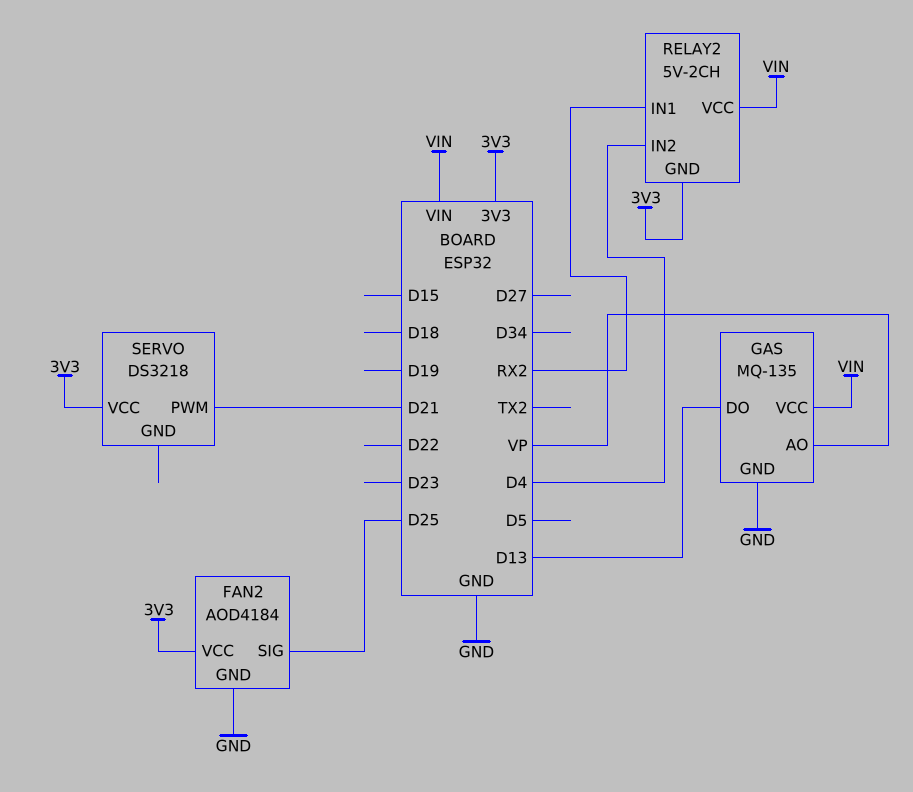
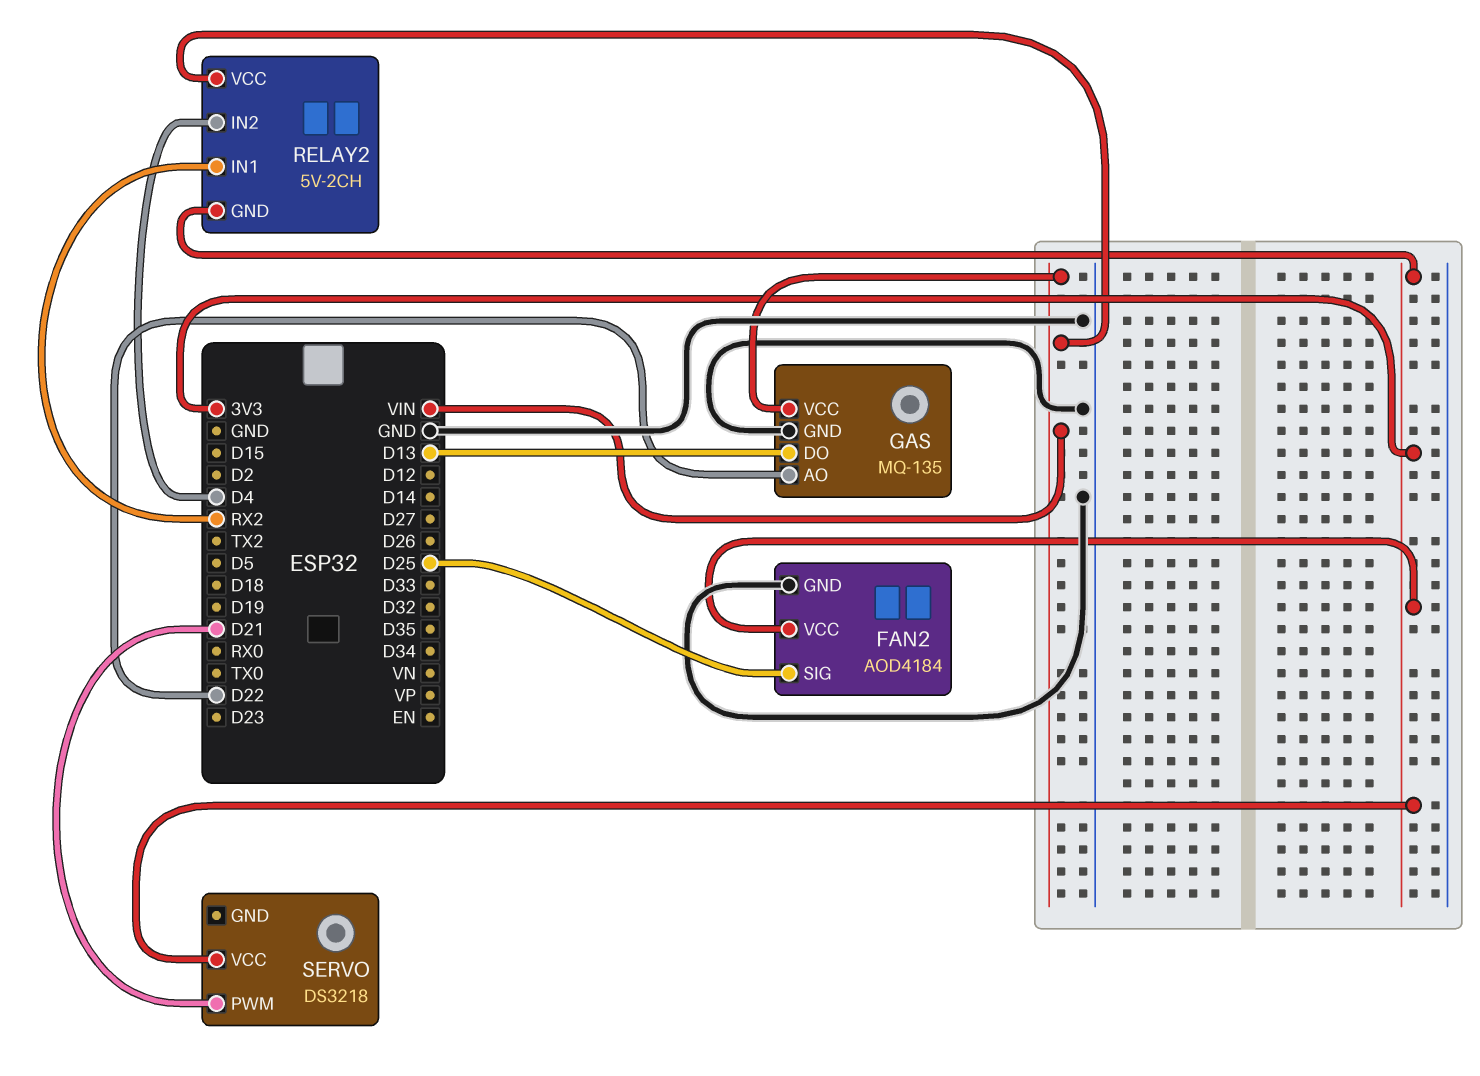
GAS pin AO: VP -> D22

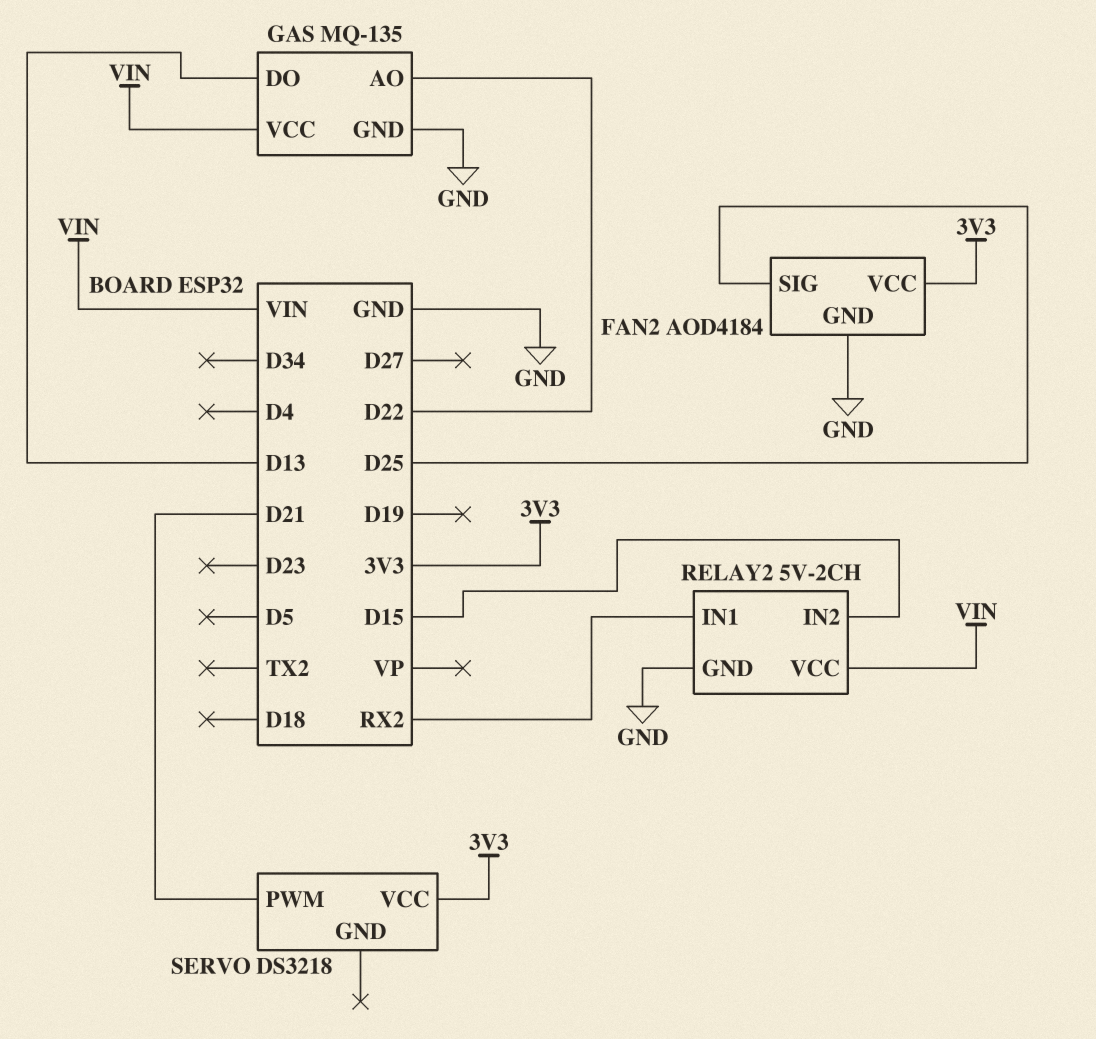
RELAY2 pin GND: 3V3 -> GND
RELAY2 pin IN2: D4 -> D15

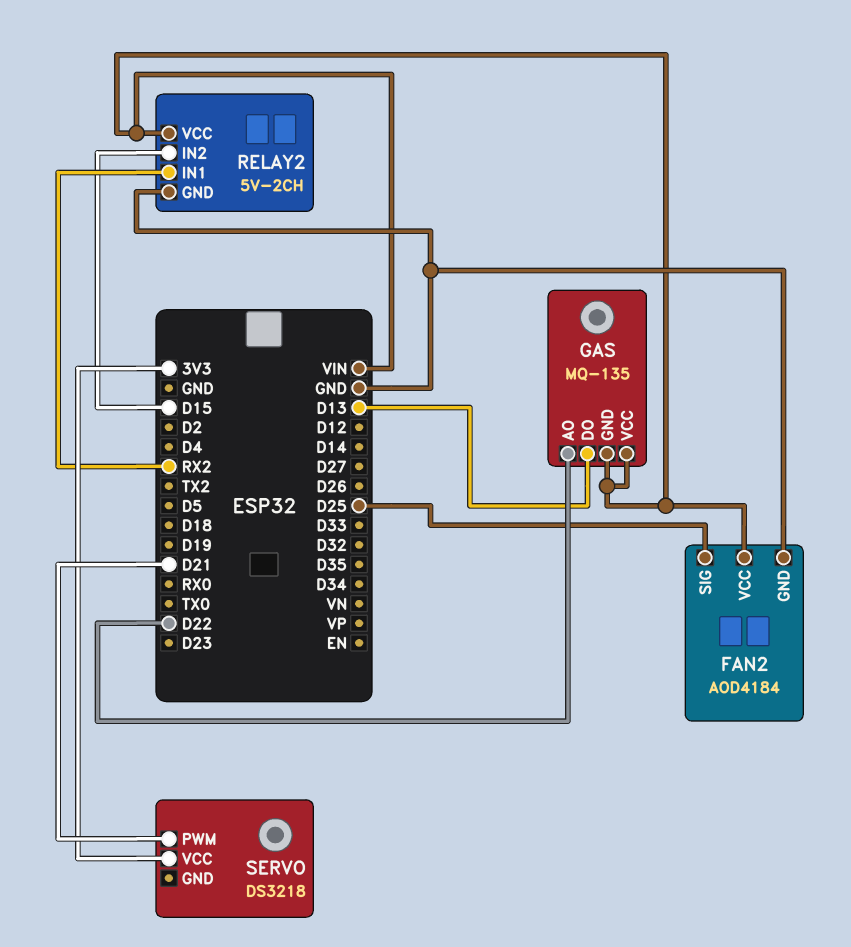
FAN2 pin VCC: 3V3 -> VIN
GAS pin GND: GND -> VIN

